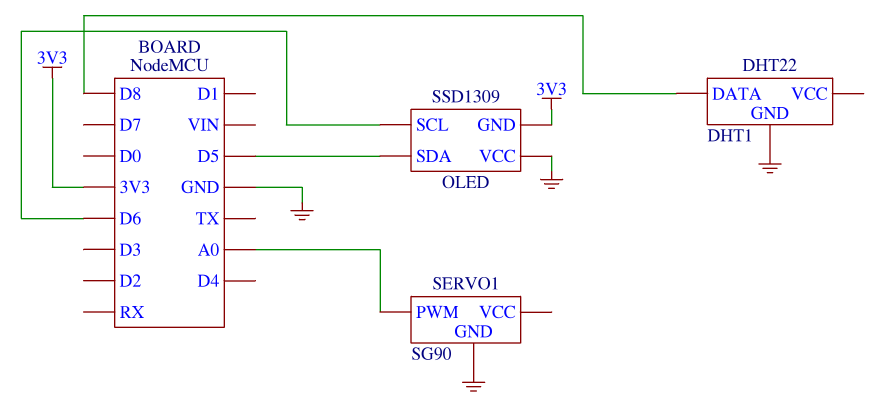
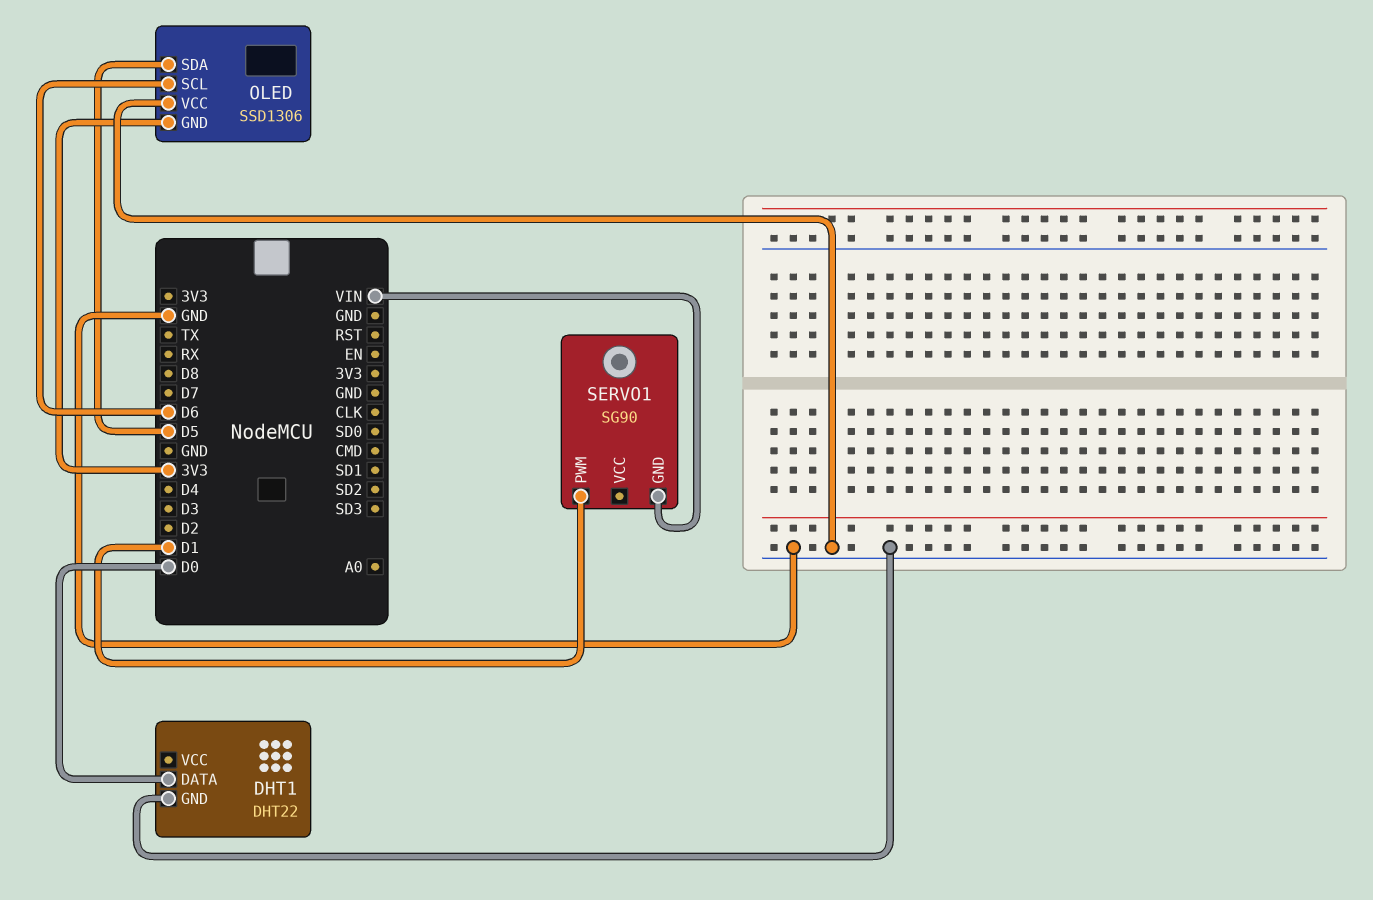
DHT1 pin DATA: D8 -> D0
OLED: SSD1309 -> SSD1306
SERVO1 pin GND: GND -> VIN
SERVO1 pin PWM: A0 -> D1

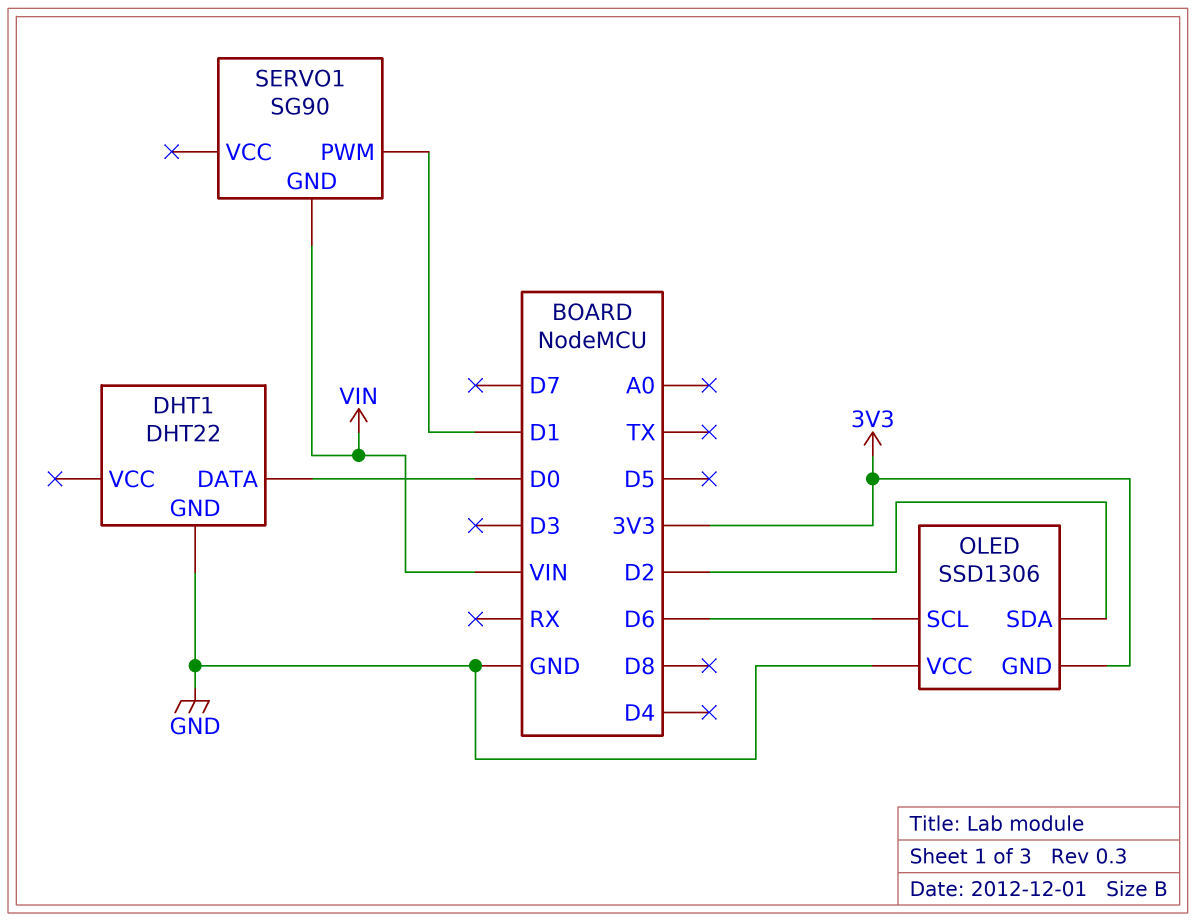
OLED pin SDA: D5 -> D2

